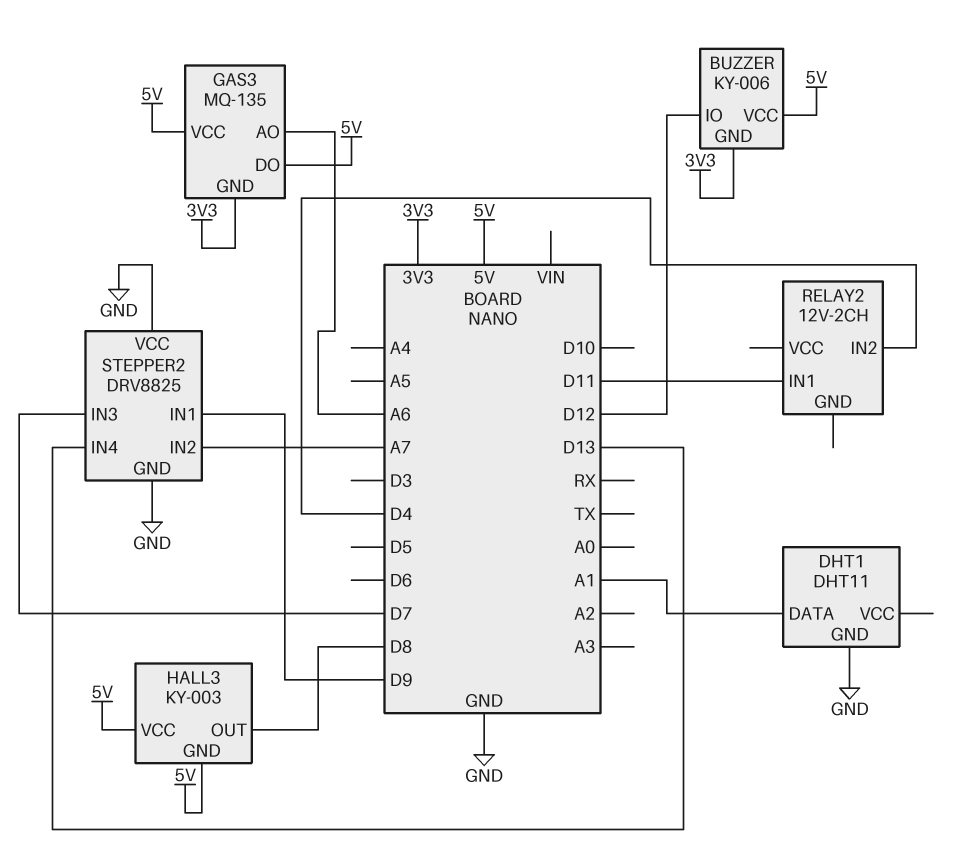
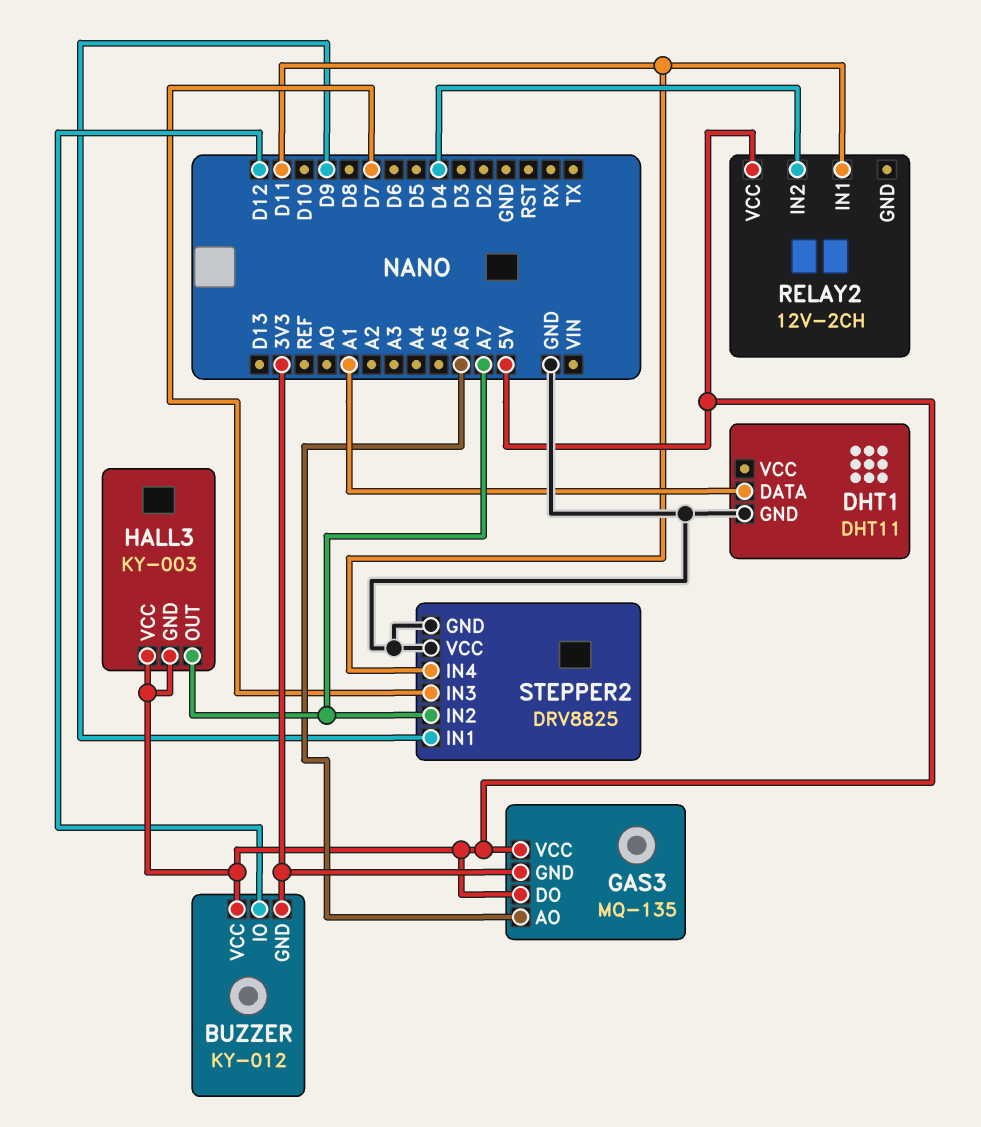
BUZZER: KY-006 -> KY-012
HALL3 pin OUT: D8 -> A7
RELAY2 pin VCC: none -> 5V
STEPPER2 pin IN4: D13 -> D11

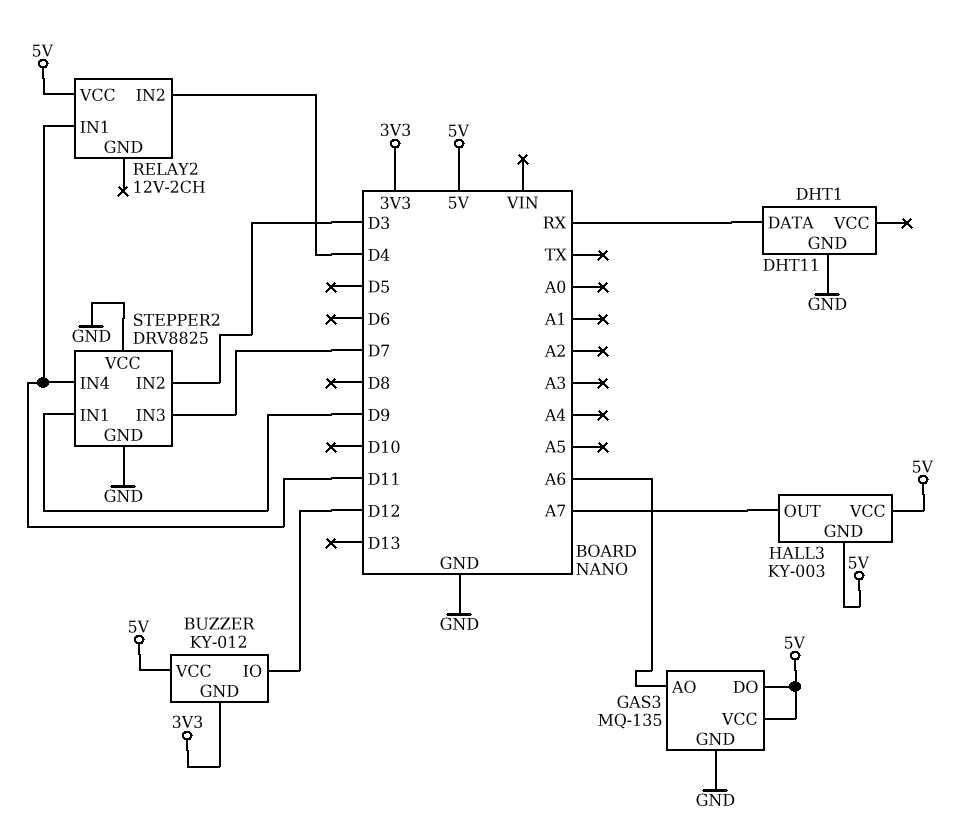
DHT1 pin DATA: A1 -> RX
GAS3 pin GND: 3V3 -> GND
STEPPER2 pin IN2: A7 -> D3

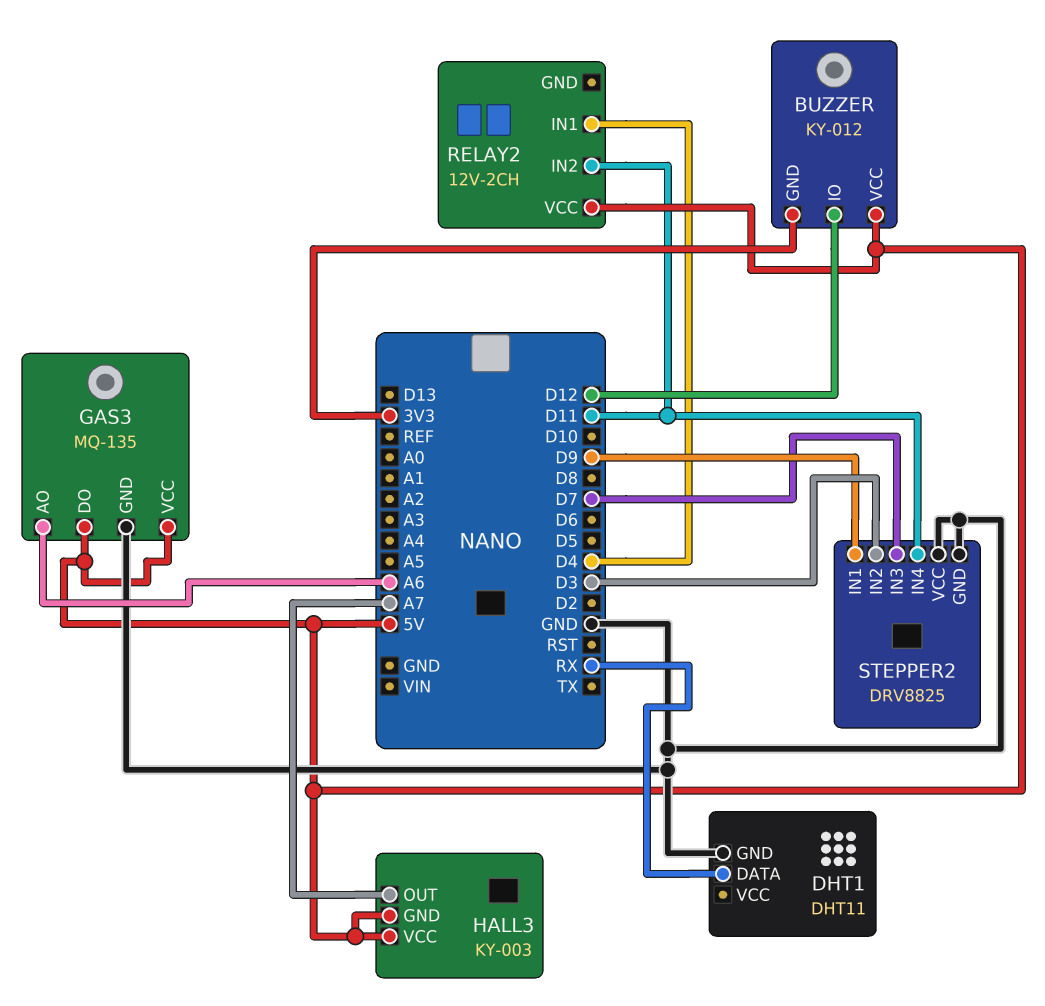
RELAY2 pin IN1: D11 -> D4
RELAY2 pin IN2: D4 -> D11

